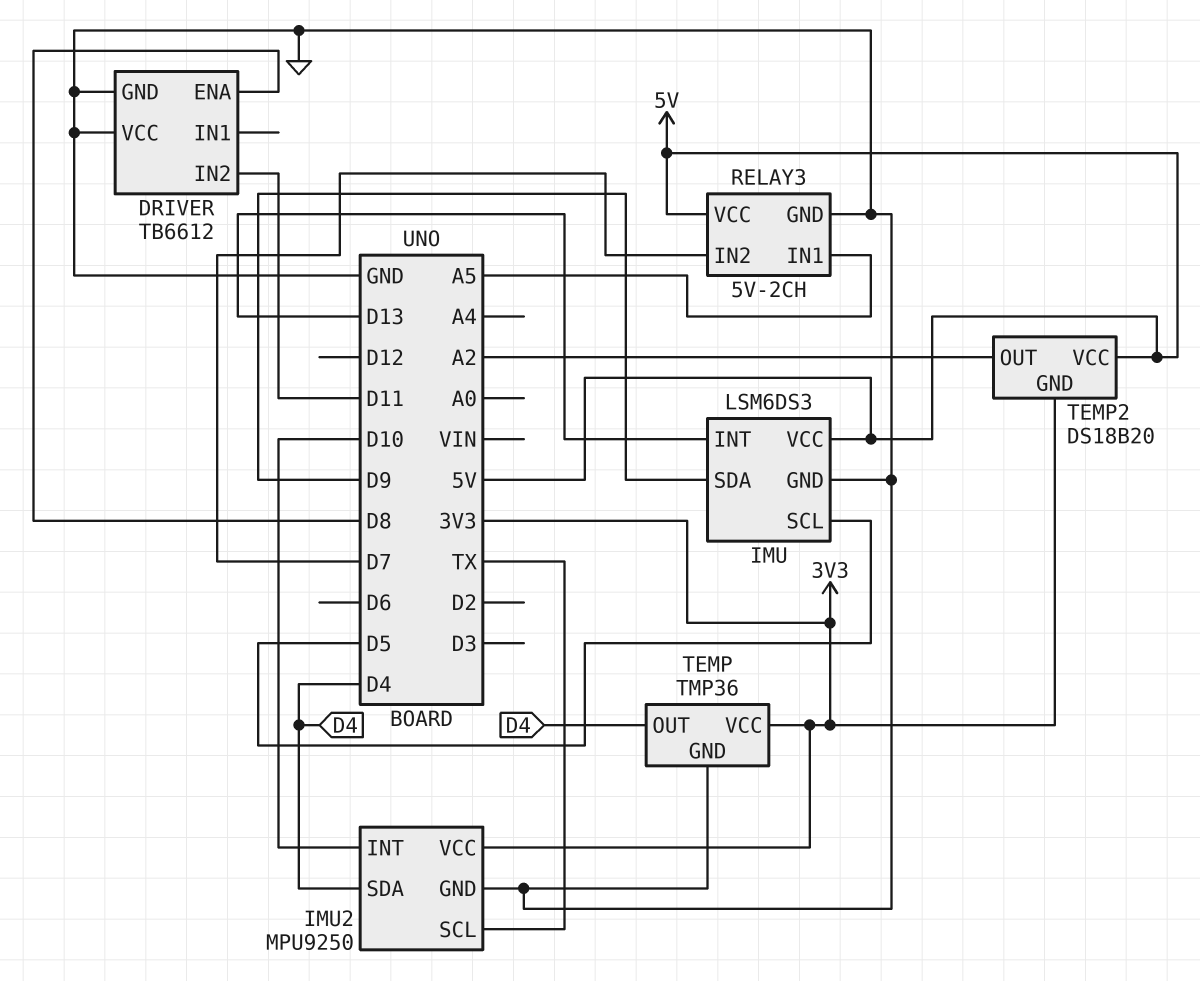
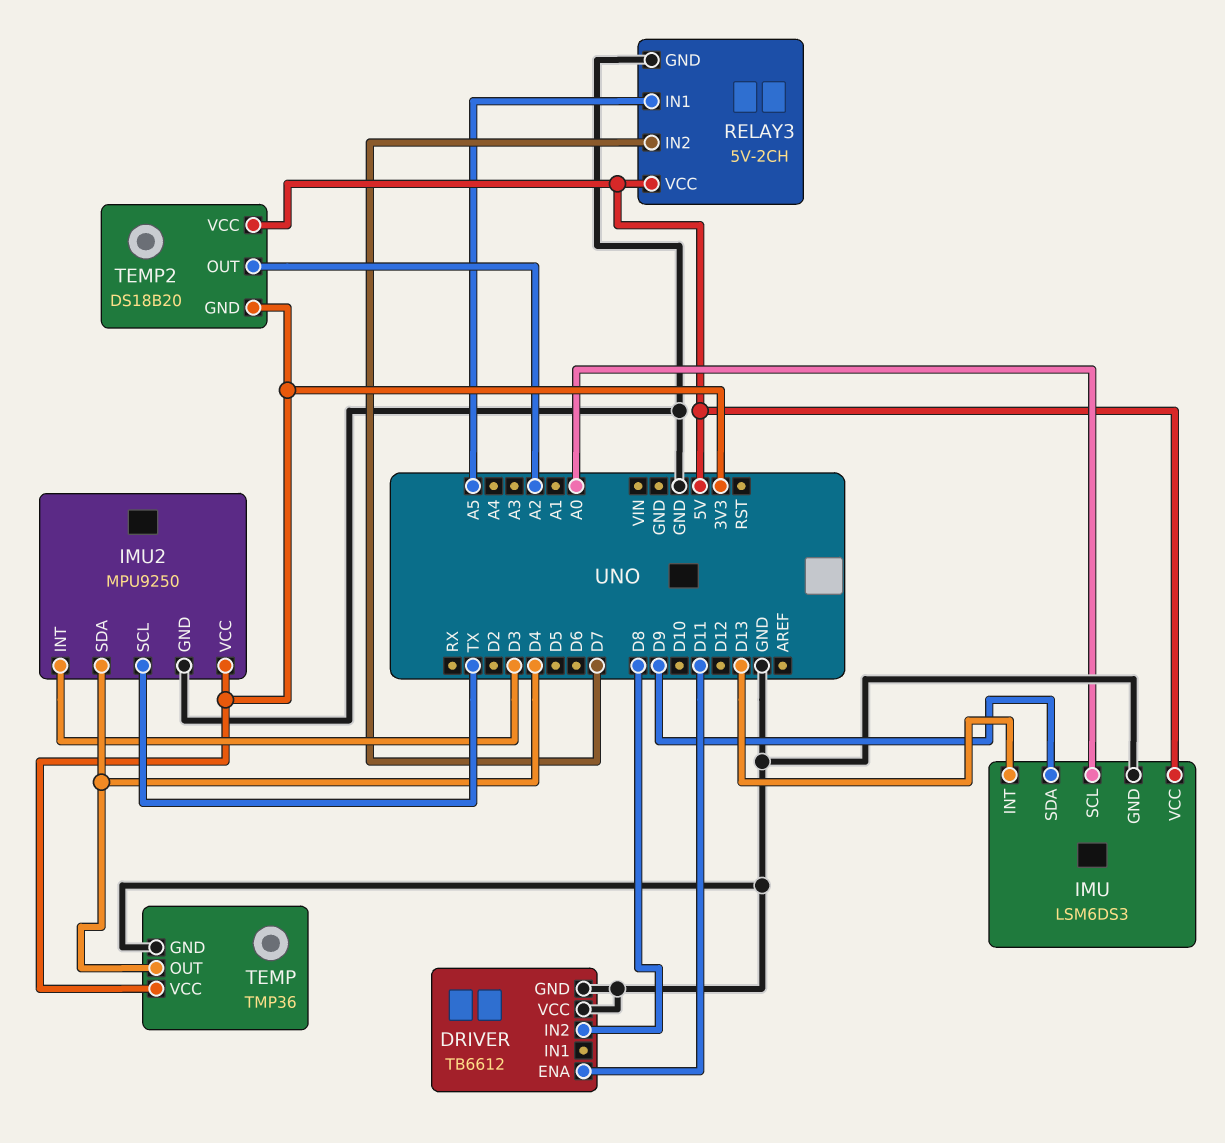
DRIVER pin ENA: D8 -> D11
DRIVER pin IN2: D11 -> D8
IMU pin SCL: D5 -> A0
IMU2 pin INT: D10 -> D3

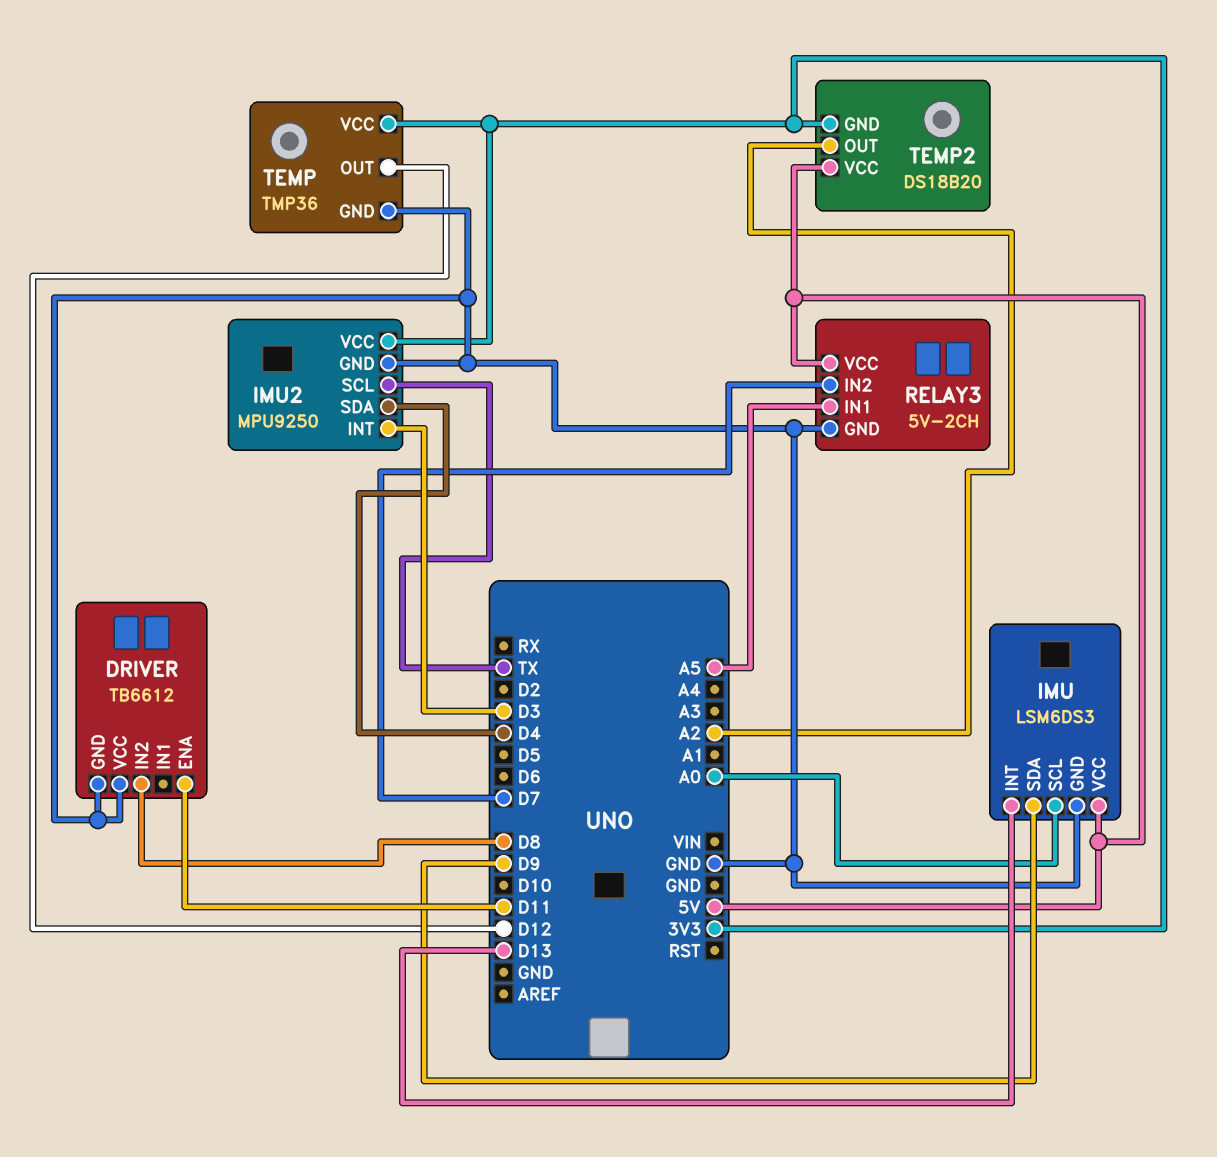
TEMP pin OUT: D4 -> D12

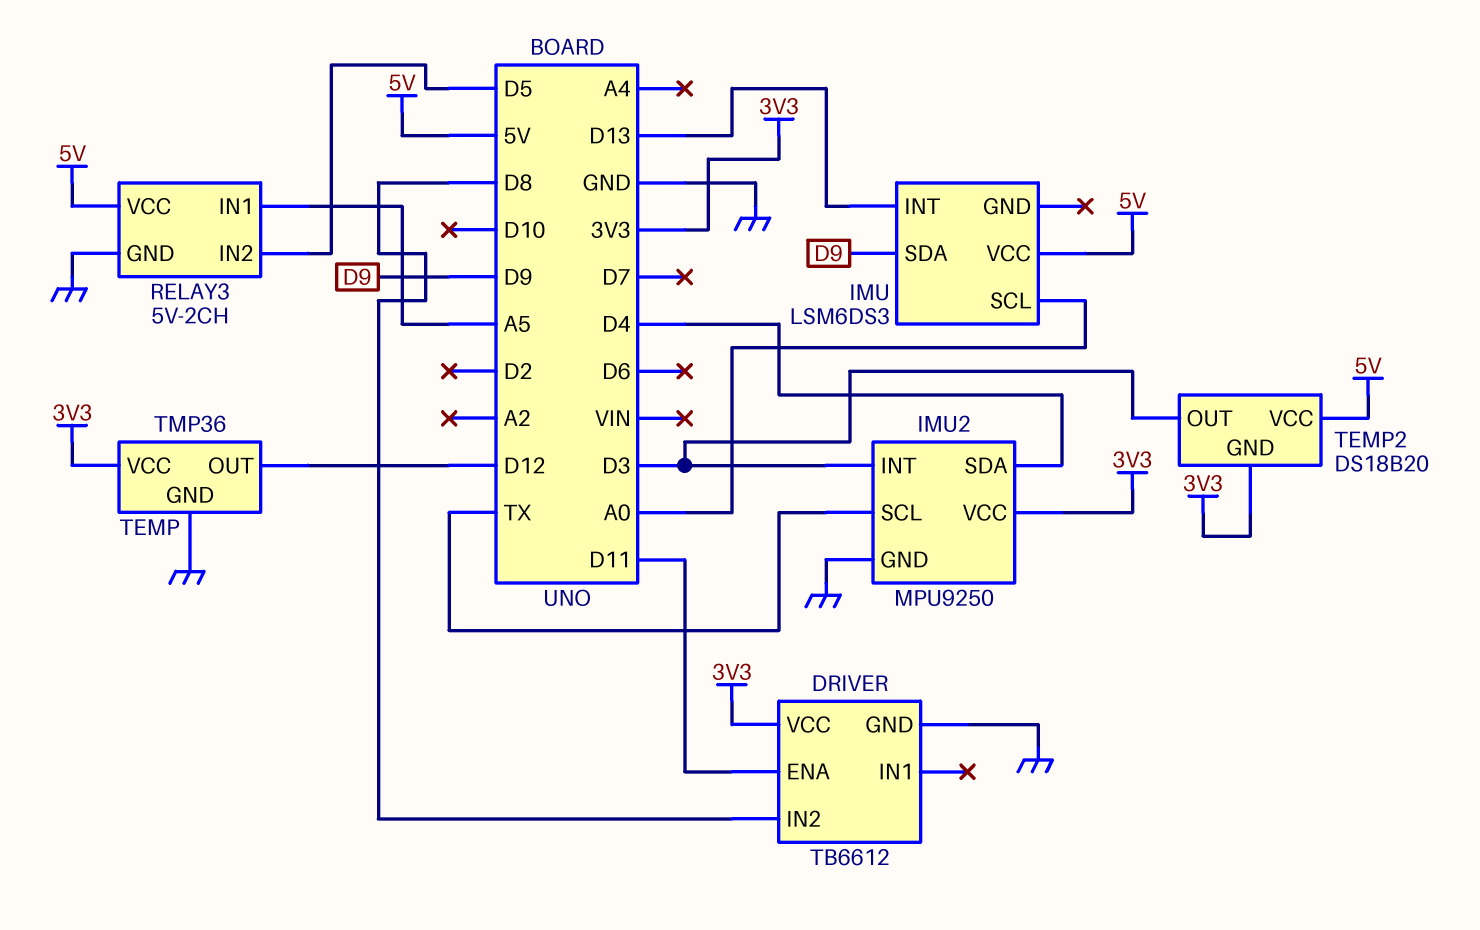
DRIVER pin VCC: GND -> 3V3
IMU pin GND: GND -> none
RELAY3 pin IN2: D7 -> D5
TEMP2 pin OUT: A2 -> D3

